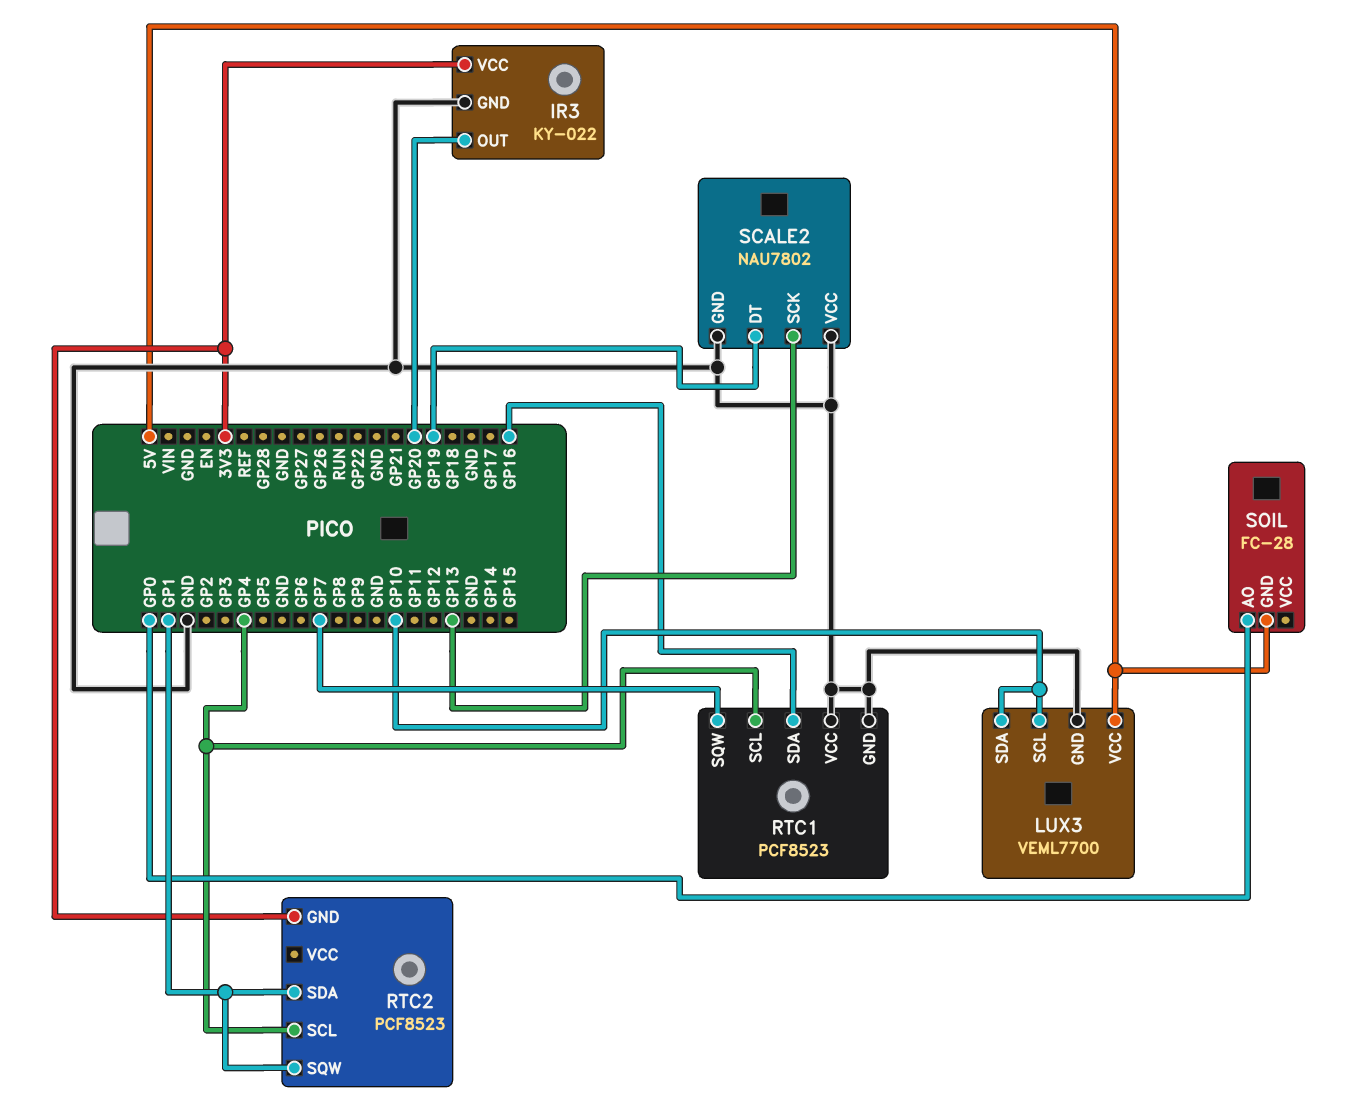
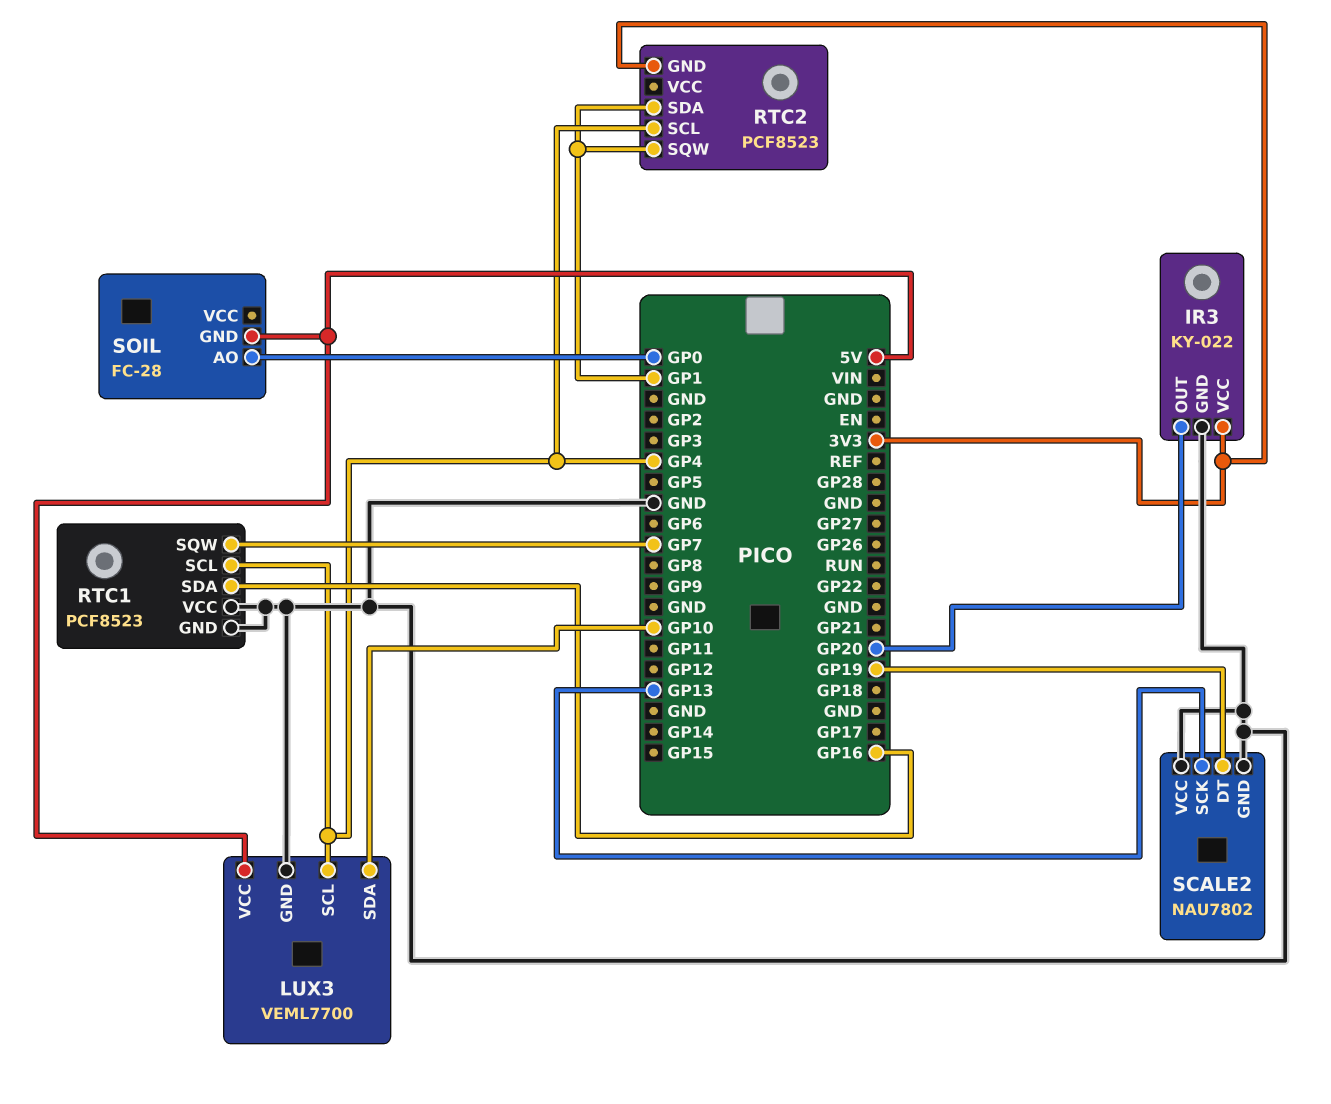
LUX3 pin SCL: GP10 -> GP4

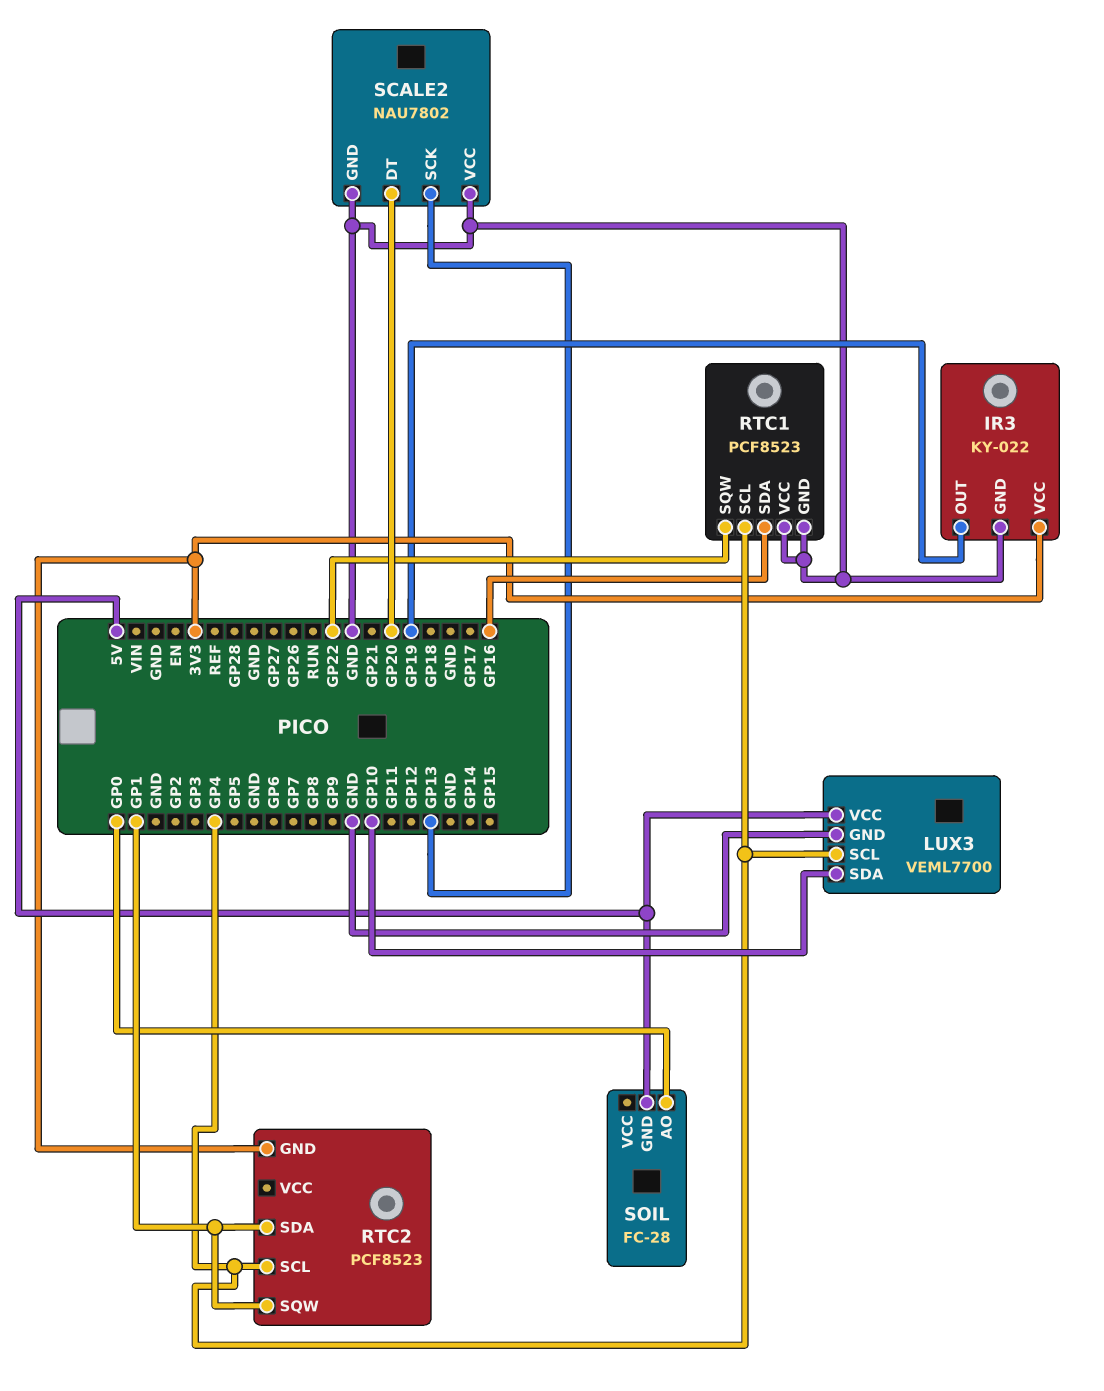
IR3 pin OUT: GP20 -> GP19
RTC1 pin SQW: GP7 -> GP22
SCALE2 pin DT: GP19 -> GP20

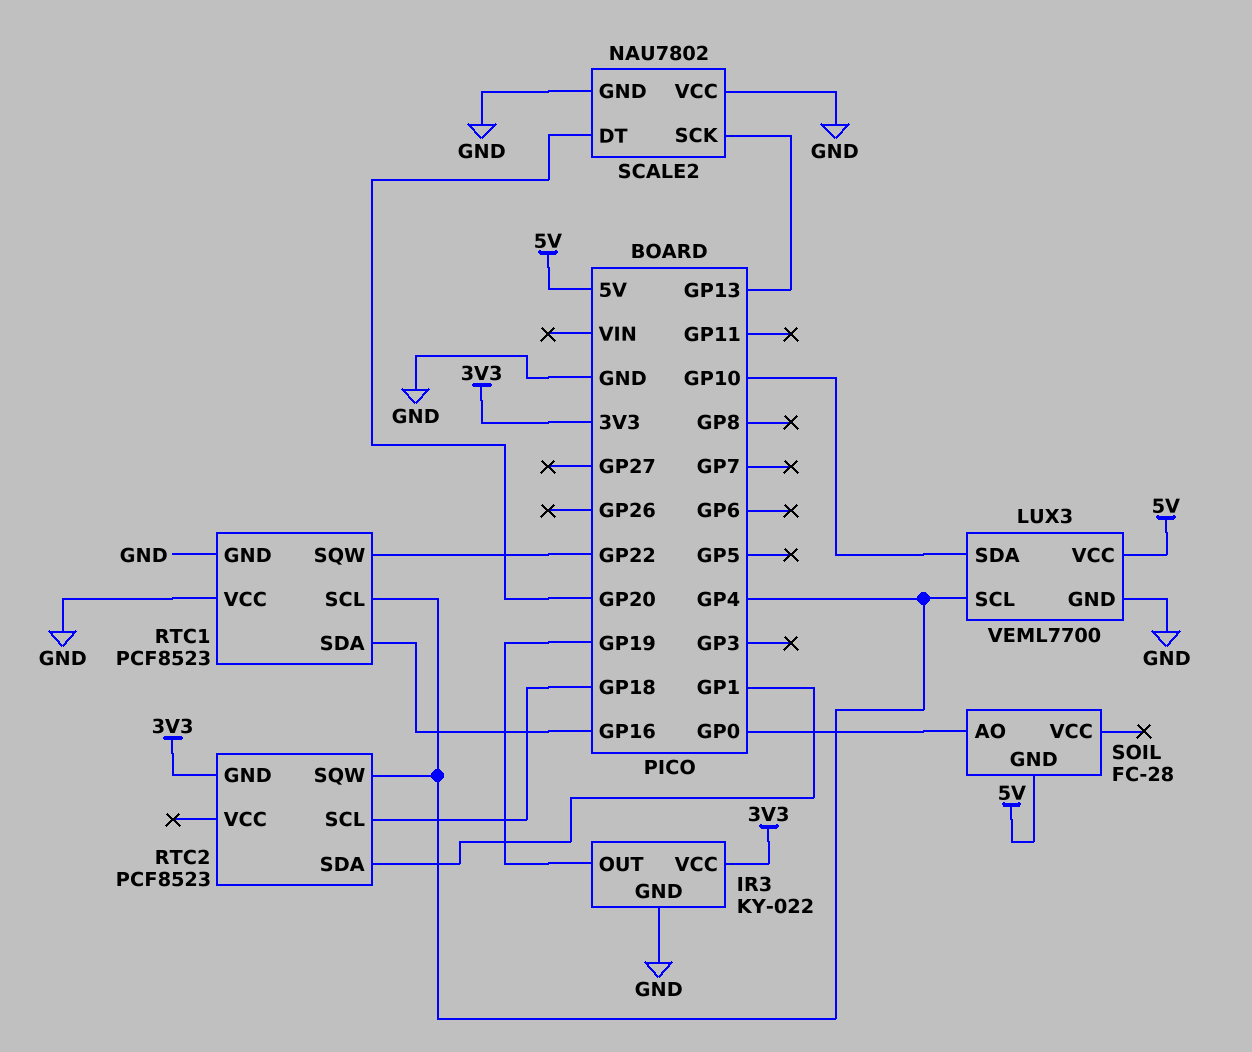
RTC2 pin SCL: GP4 -> GP18
RTC2 pin SQW: GP1 -> GP4

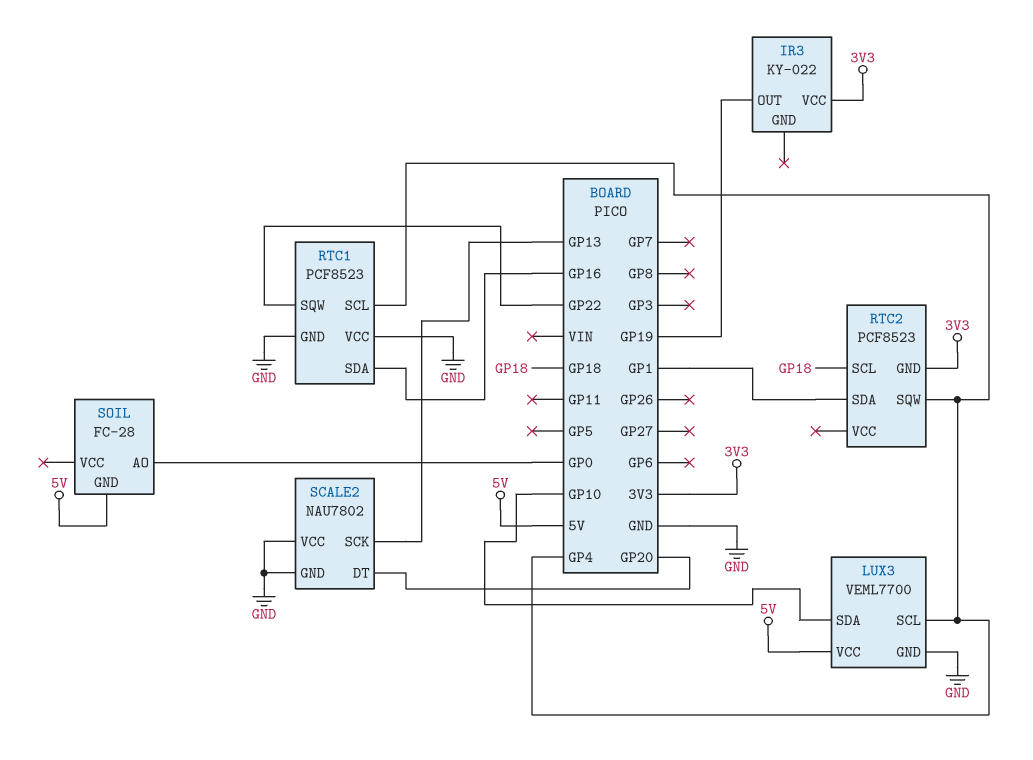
IR3 pin GND: GND -> none

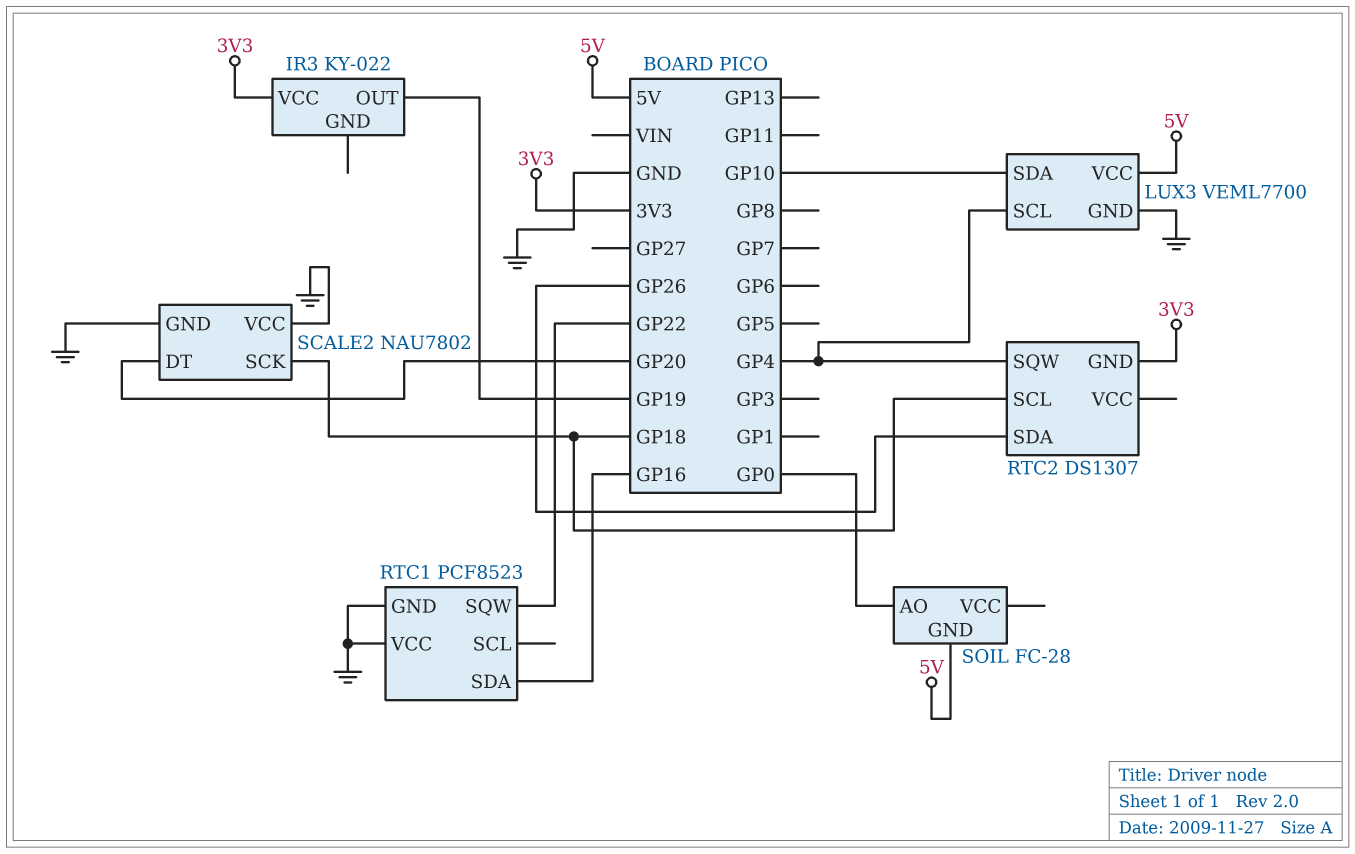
RTC1 pin SCL: GP4 -> none
RTC2: PCF8523 -> DS1307
RTC2 pin SDA: GP1 -> GP26
SCALE2 pin SCK: GP13 -> GP18

